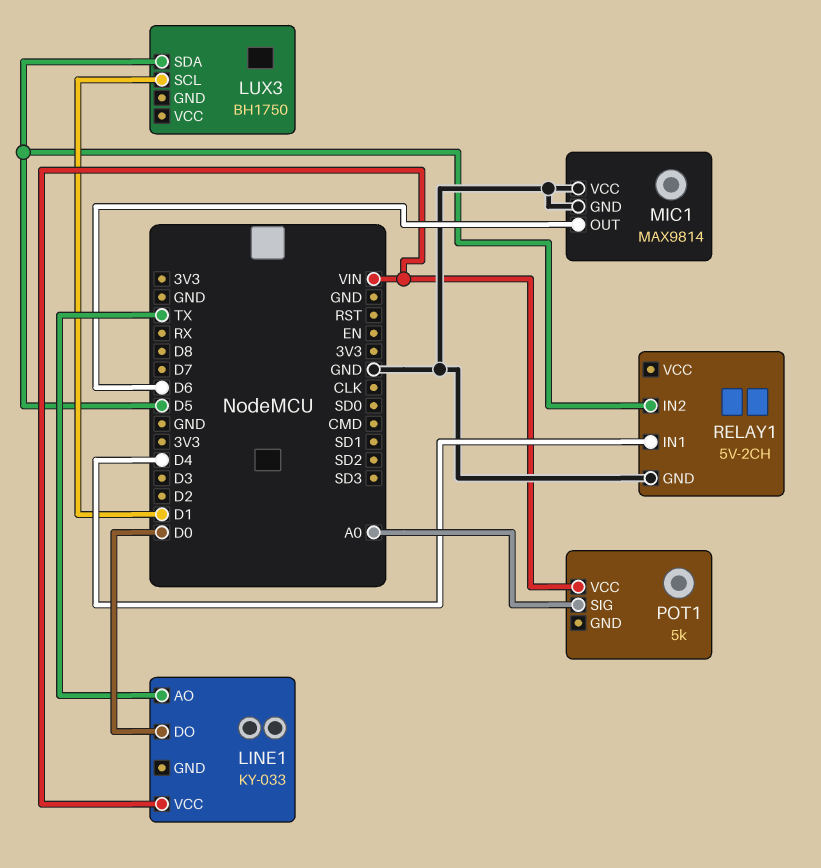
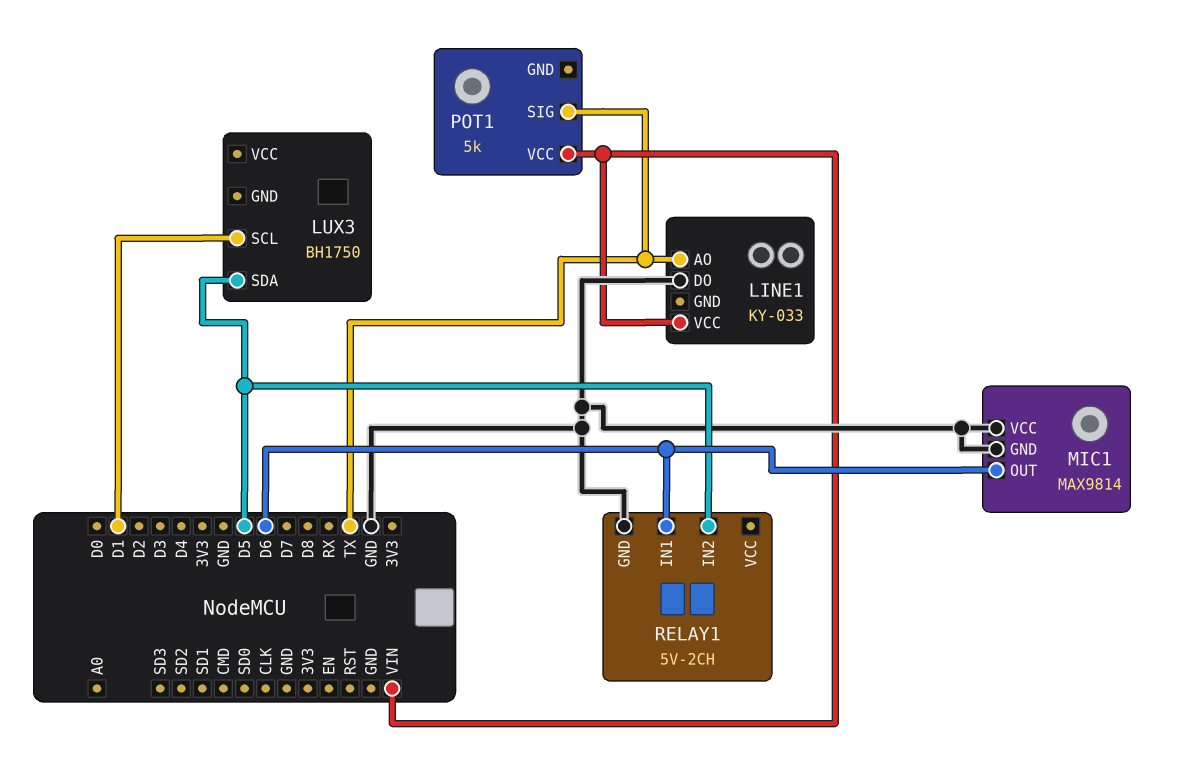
LINE1 pin DO: D0 -> GND
POT1 pin SIG: A0 -> TX
RELAY1 pin IN1: D4 -> D6

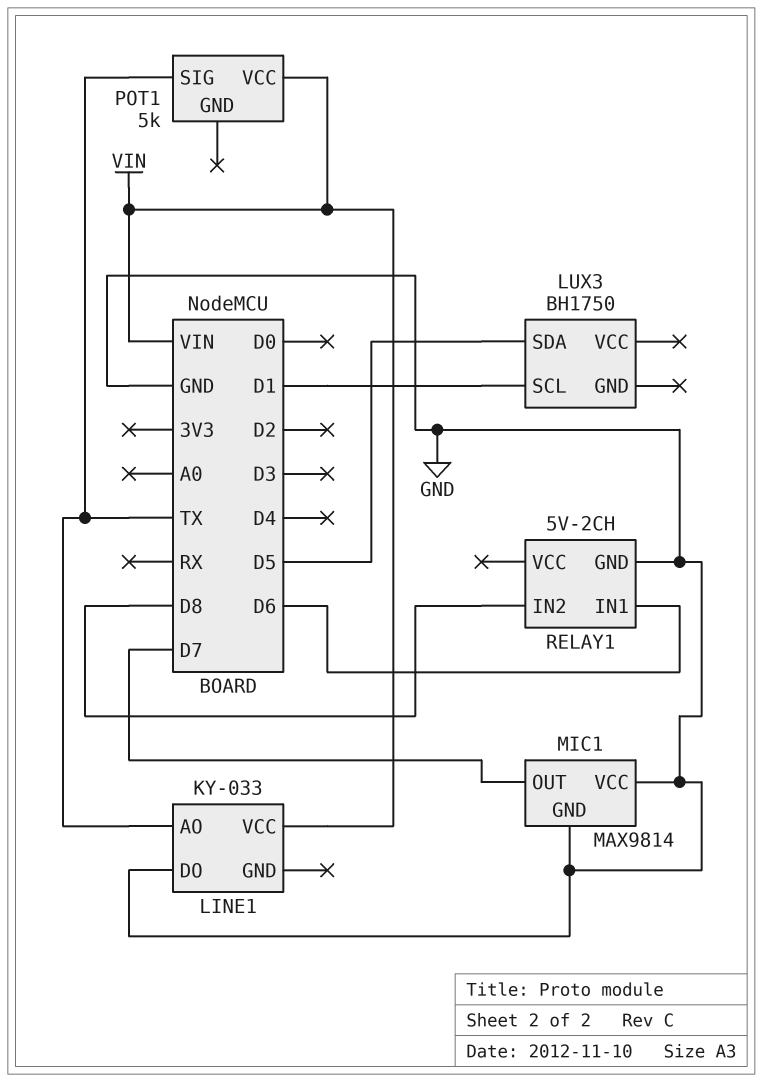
MIC1 pin OUT: D6 -> D7
RELAY1 pin IN2: D5 -> D8

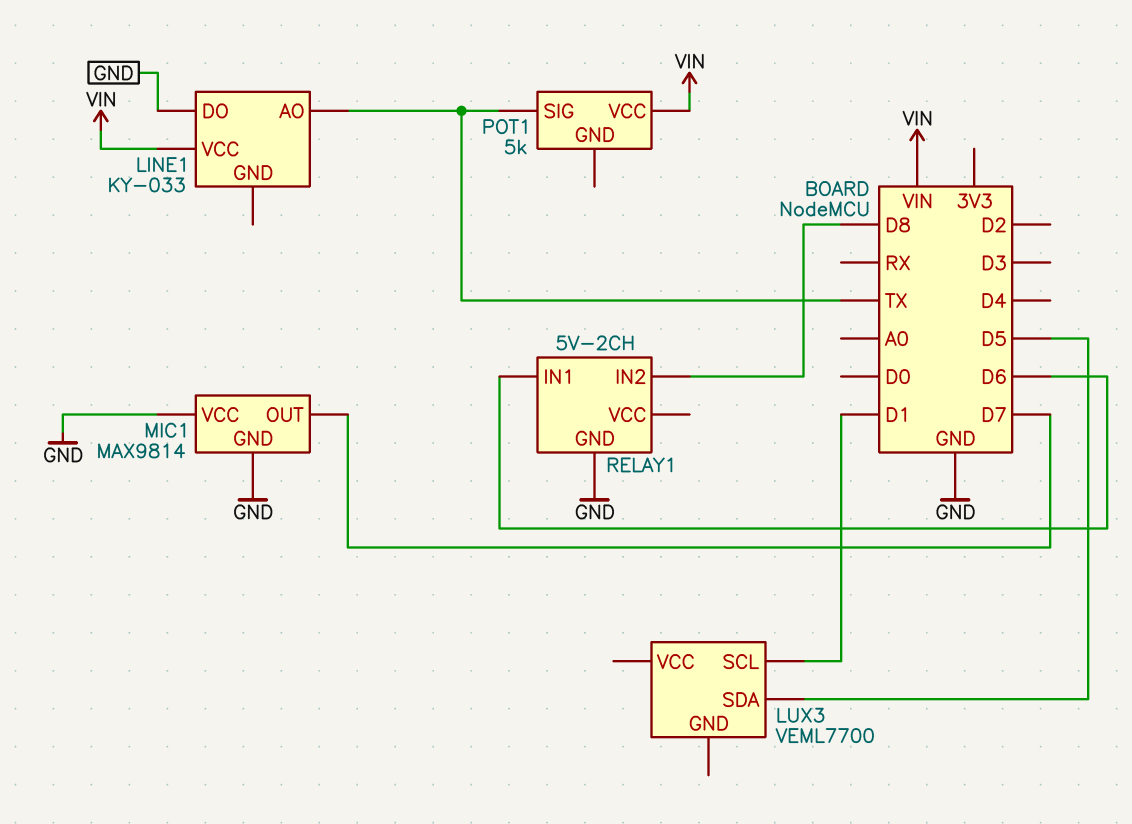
LUX3: BH1750 -> VEML7700

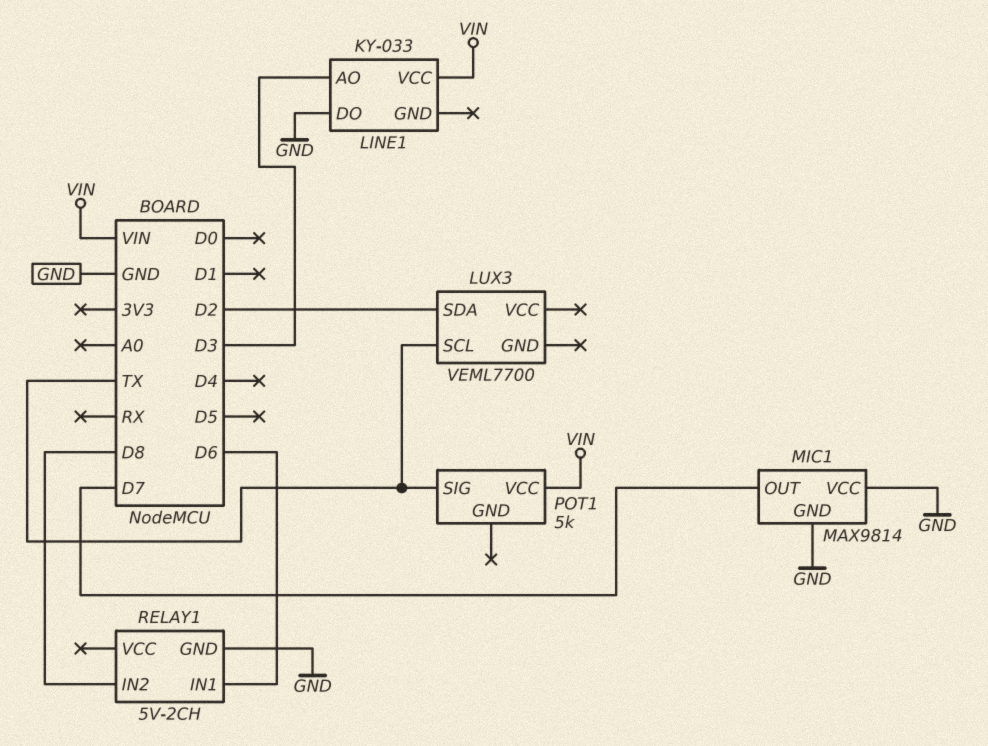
LINE1 pin AO: TX -> D3
LUX3 pin SCL: D1 -> TX
LUX3 pin SDA: D5 -> D2

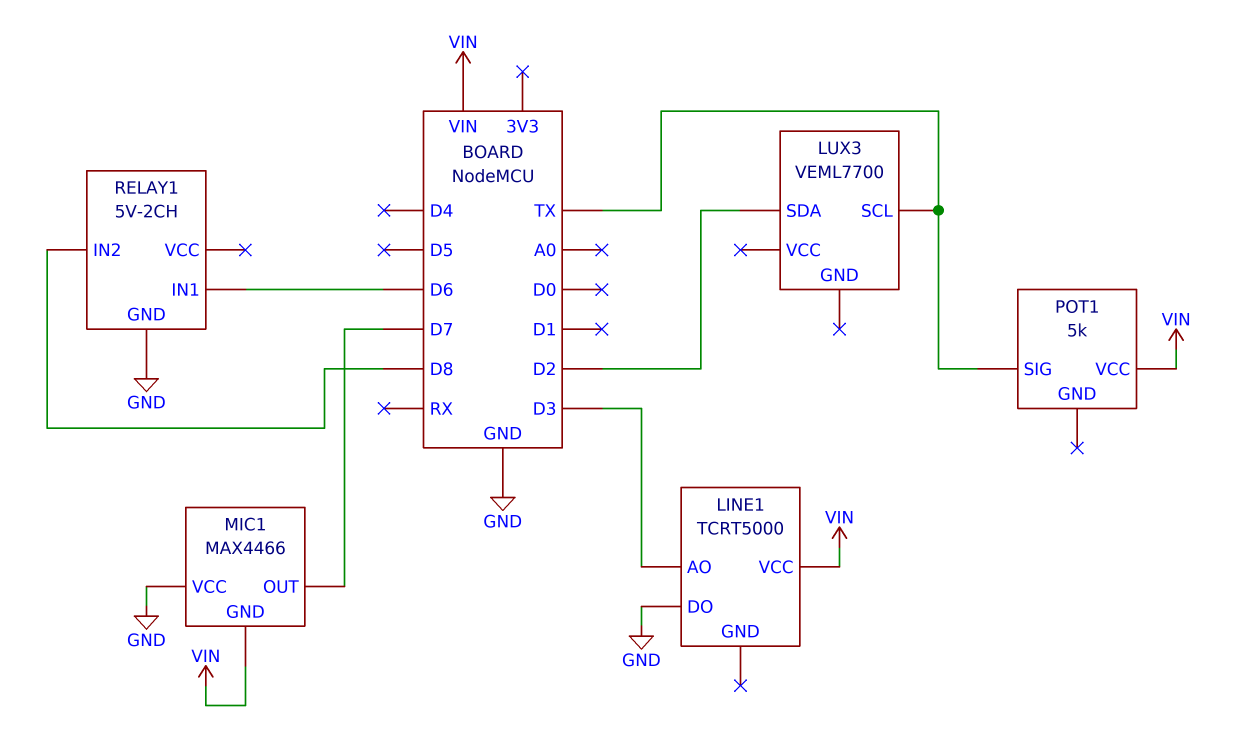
LINE1: KY-033 -> TCRT5000
MIC1: MAX9814 -> MAX4466
MIC1 pin GND: GND -> VIN

